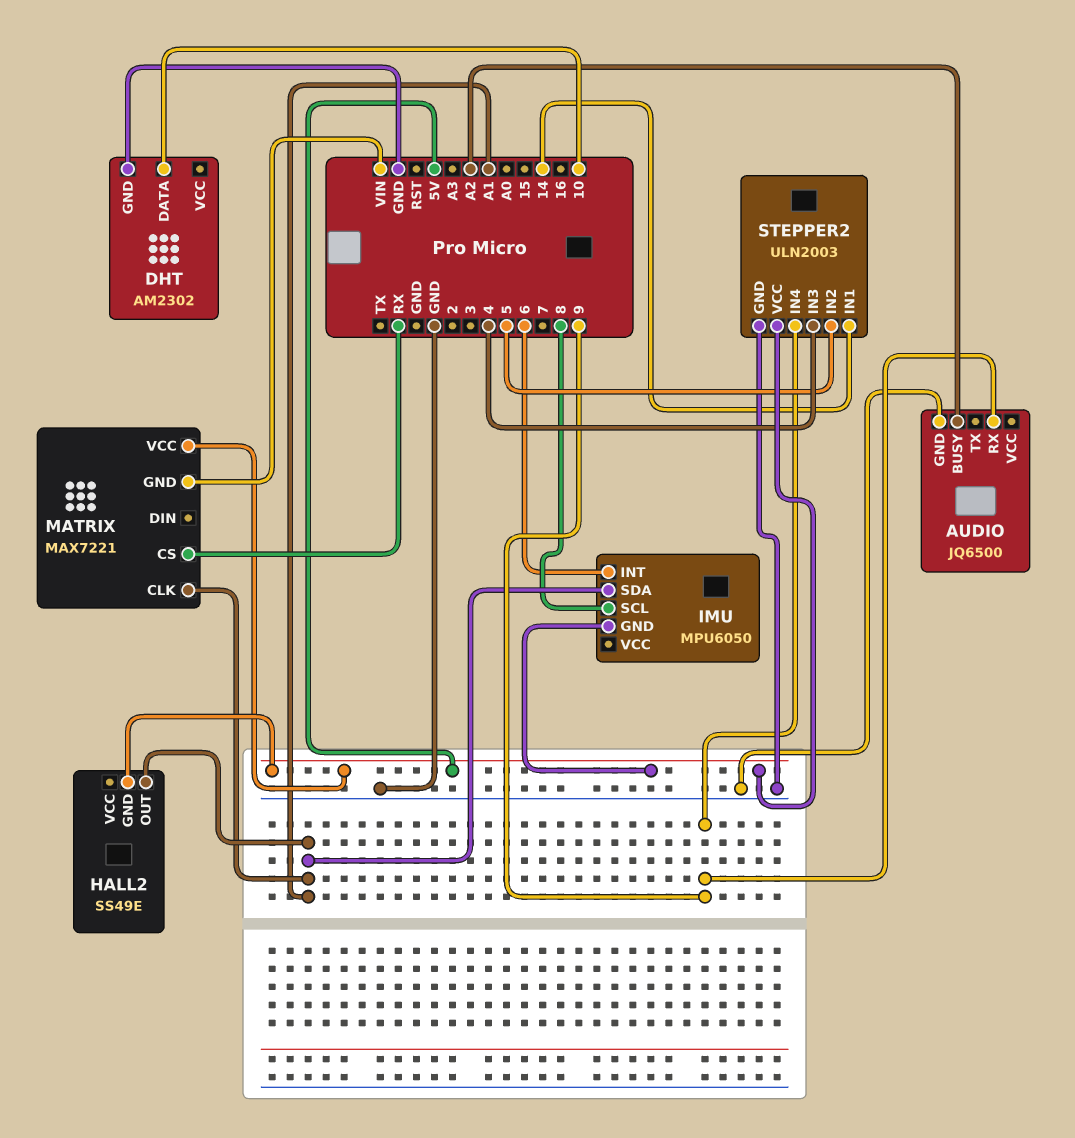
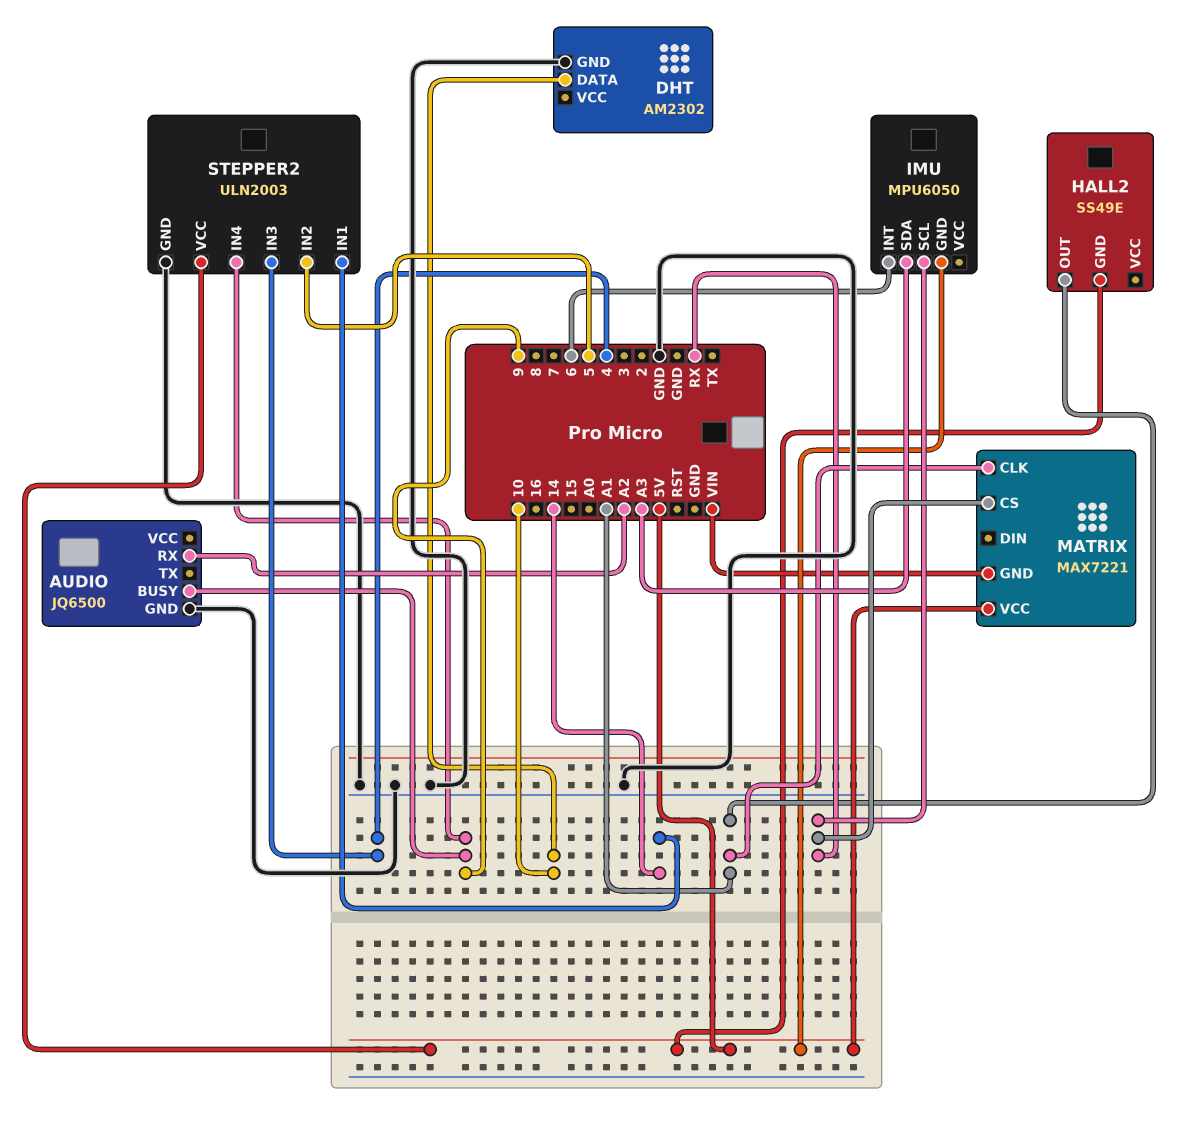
AUDIO pin BUSY: A2 -> 9
AUDIO pin RX: 9 -> A2
IMU pin SCL: 8 -> RX
IMU pin SDA: A1 -> A3

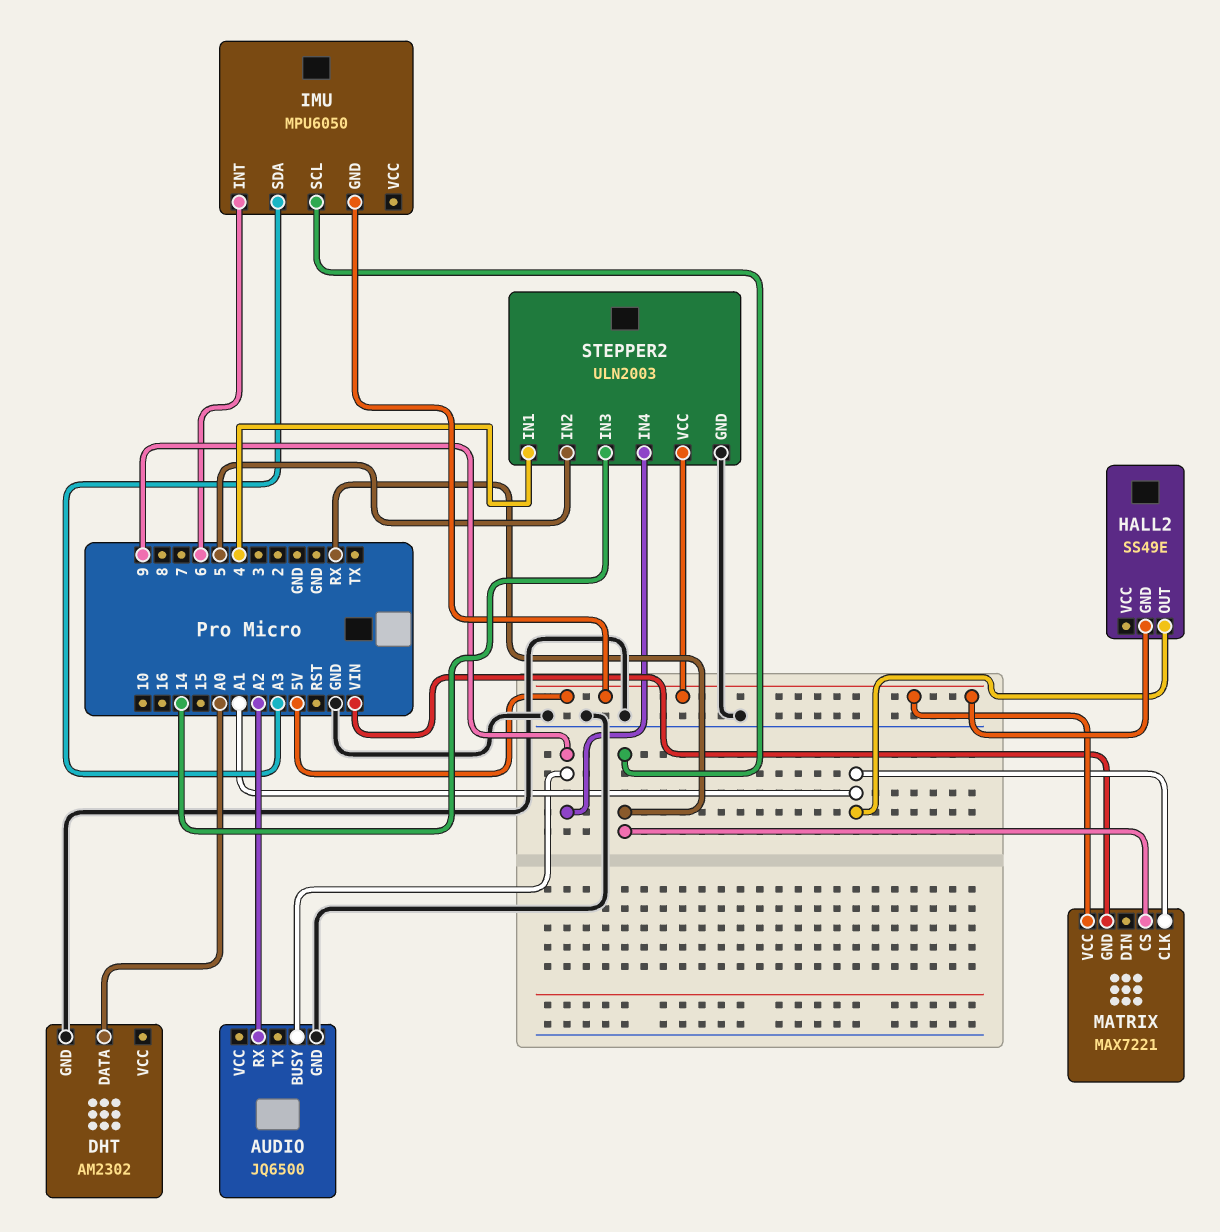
DHT pin DATA: 10 -> A0
STEPPER2 pin IN1: 14 -> 4
STEPPER2 pin IN3: 4 -> 14

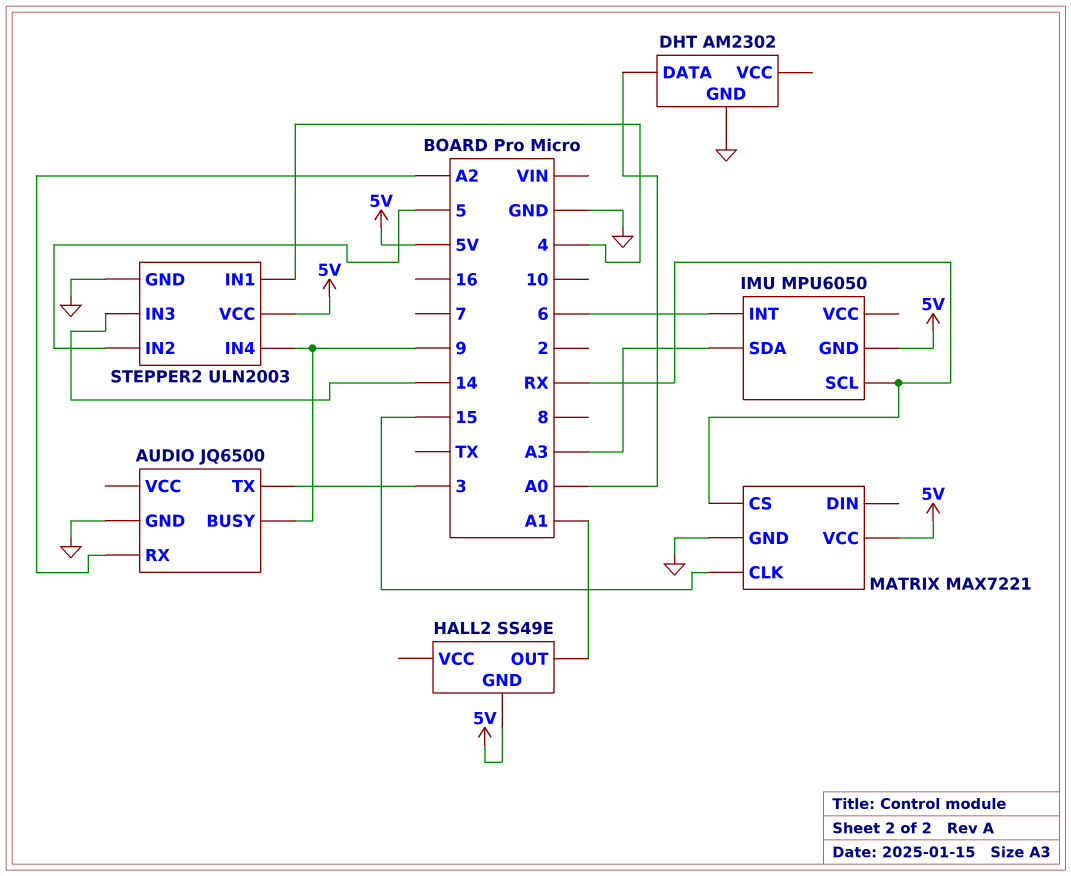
AUDIO pin TX: none -> 3
MATRIX pin CLK: A1 -> 15
MATRIX pin GND: VIN -> GND

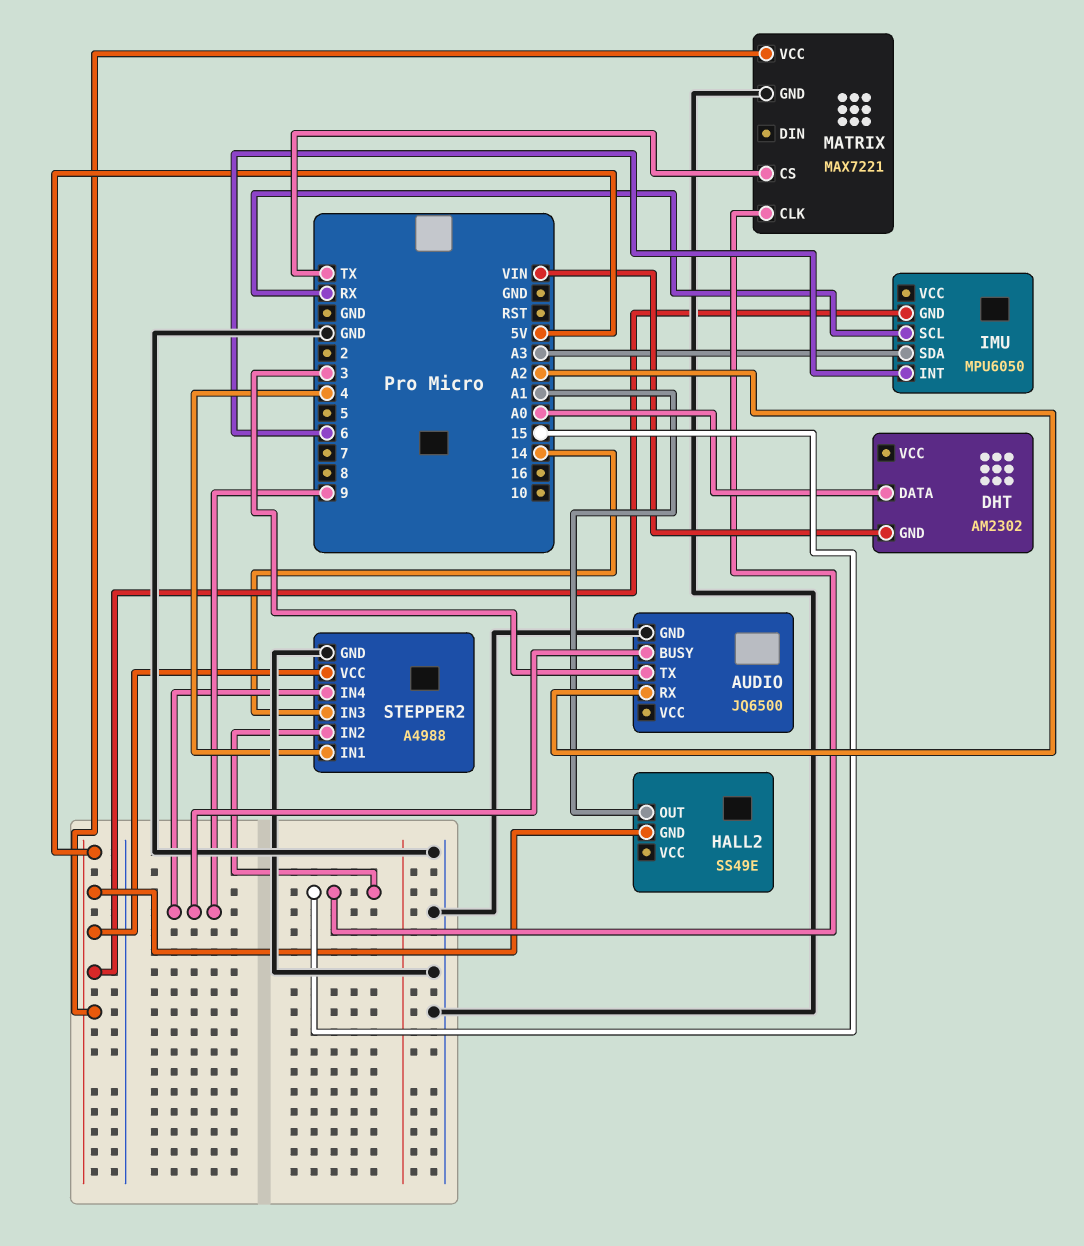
DHT pin GND: GND -> VIN
MATRIX pin CS: RX -> TX
STEPPER2: ULN2003 -> A4988
STEPPER2 pin IN2: 5 -> 15

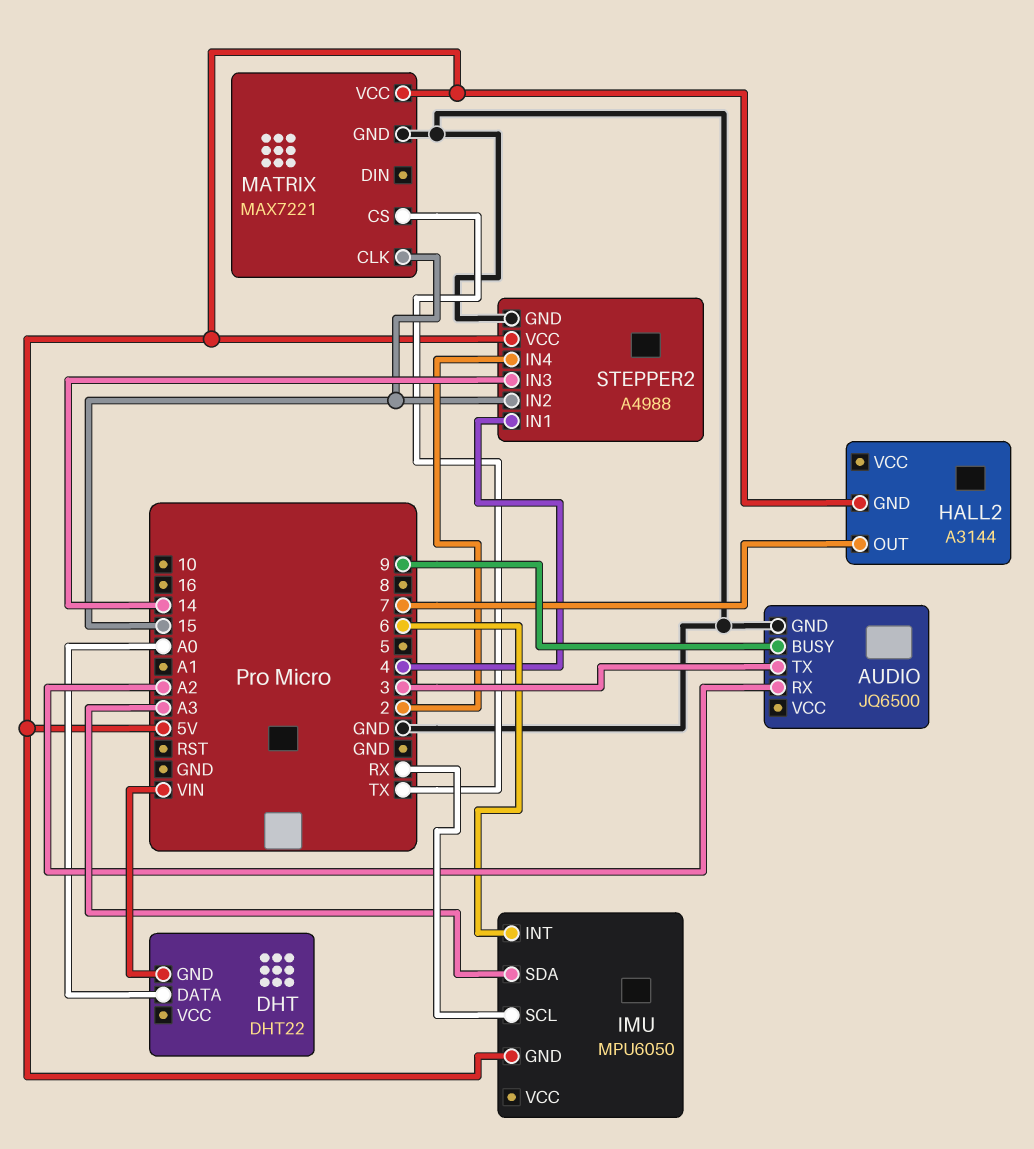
DHT: AM2302 -> DHT22
HALL2: SS49E -> A3144
HALL2 pin OUT: A1 -> 7
STEPPER2 pin IN4: 9 -> 2

